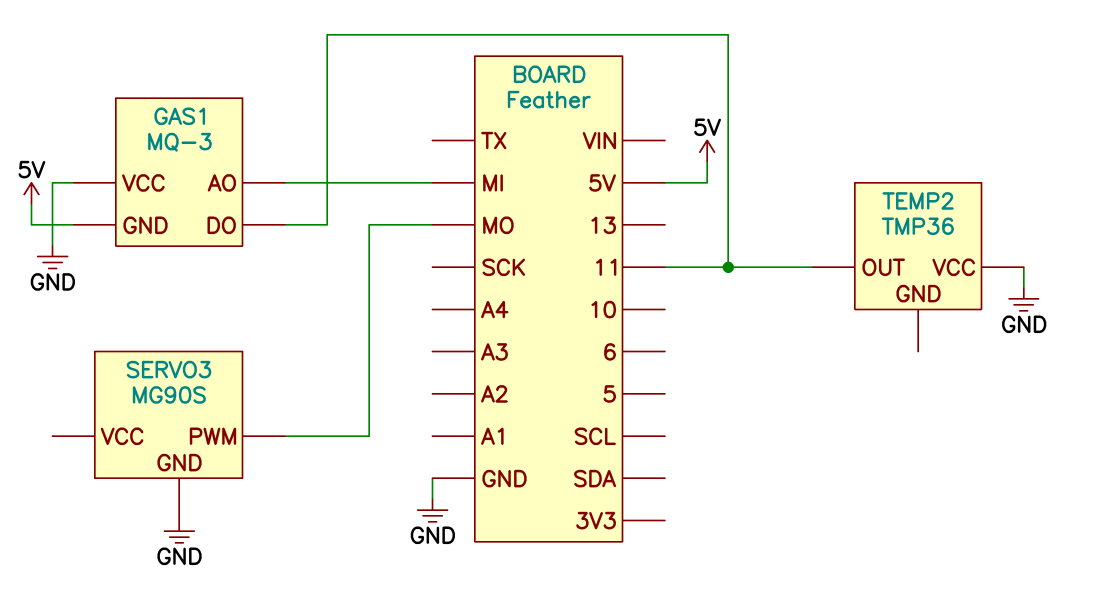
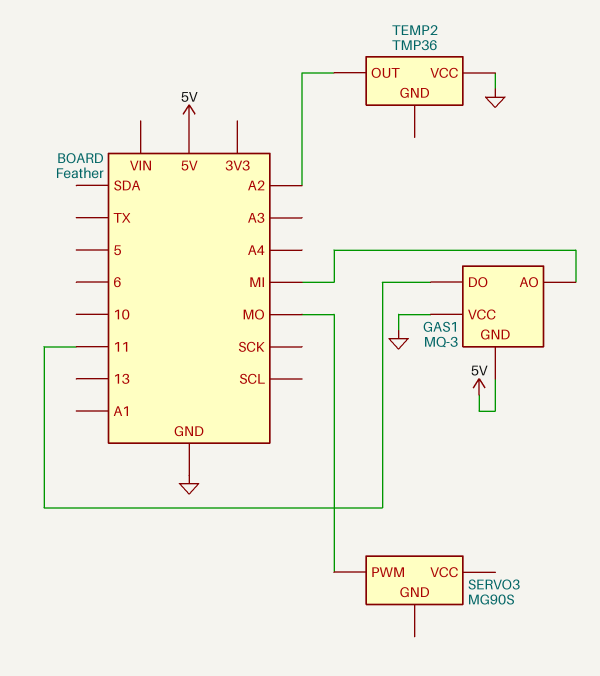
SERVO3 pin GND: GND -> none
TEMP2 pin OUT: 11 -> A2

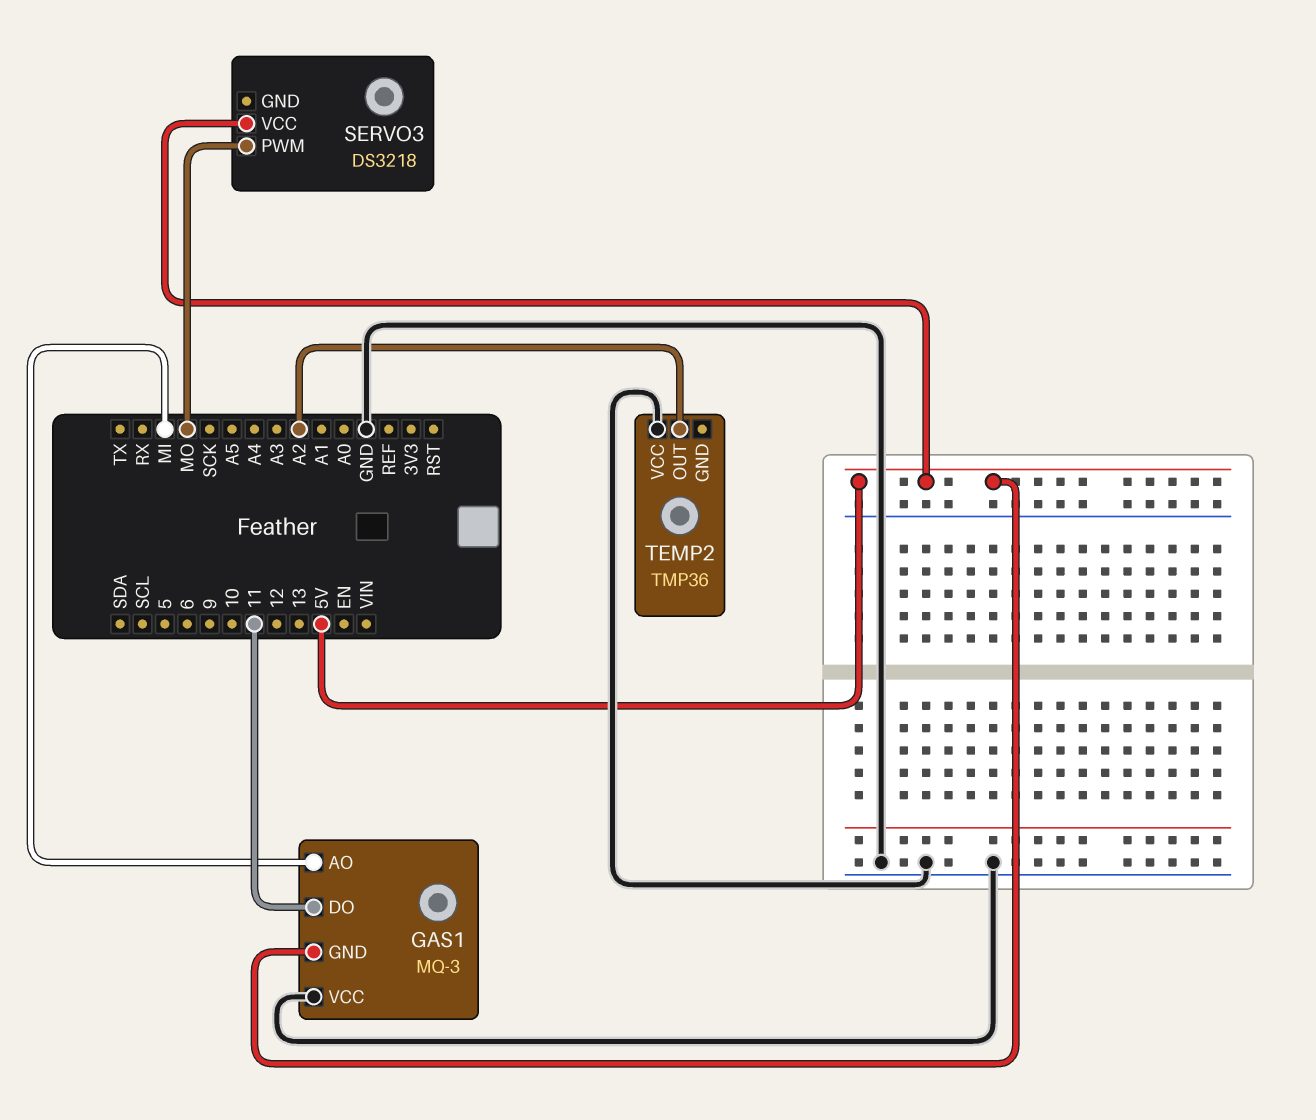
SERVO3: MG90S -> DS3218
SERVO3 pin VCC: none -> 5V

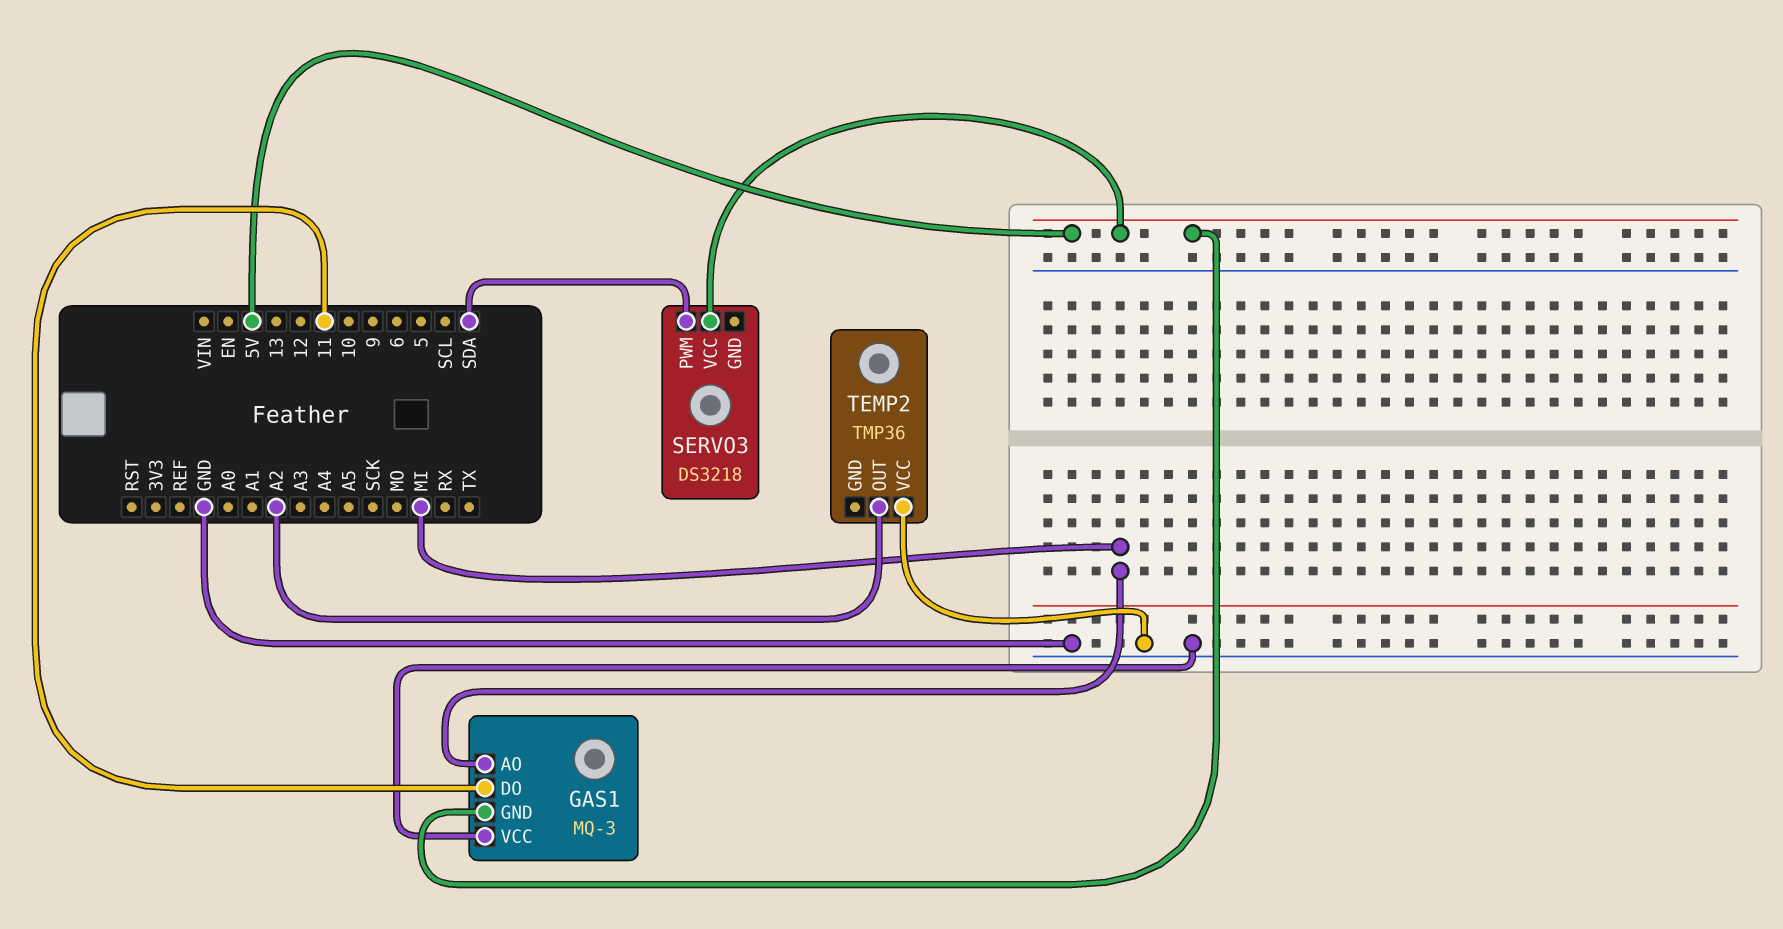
SERVO3 pin PWM: MO -> SDA

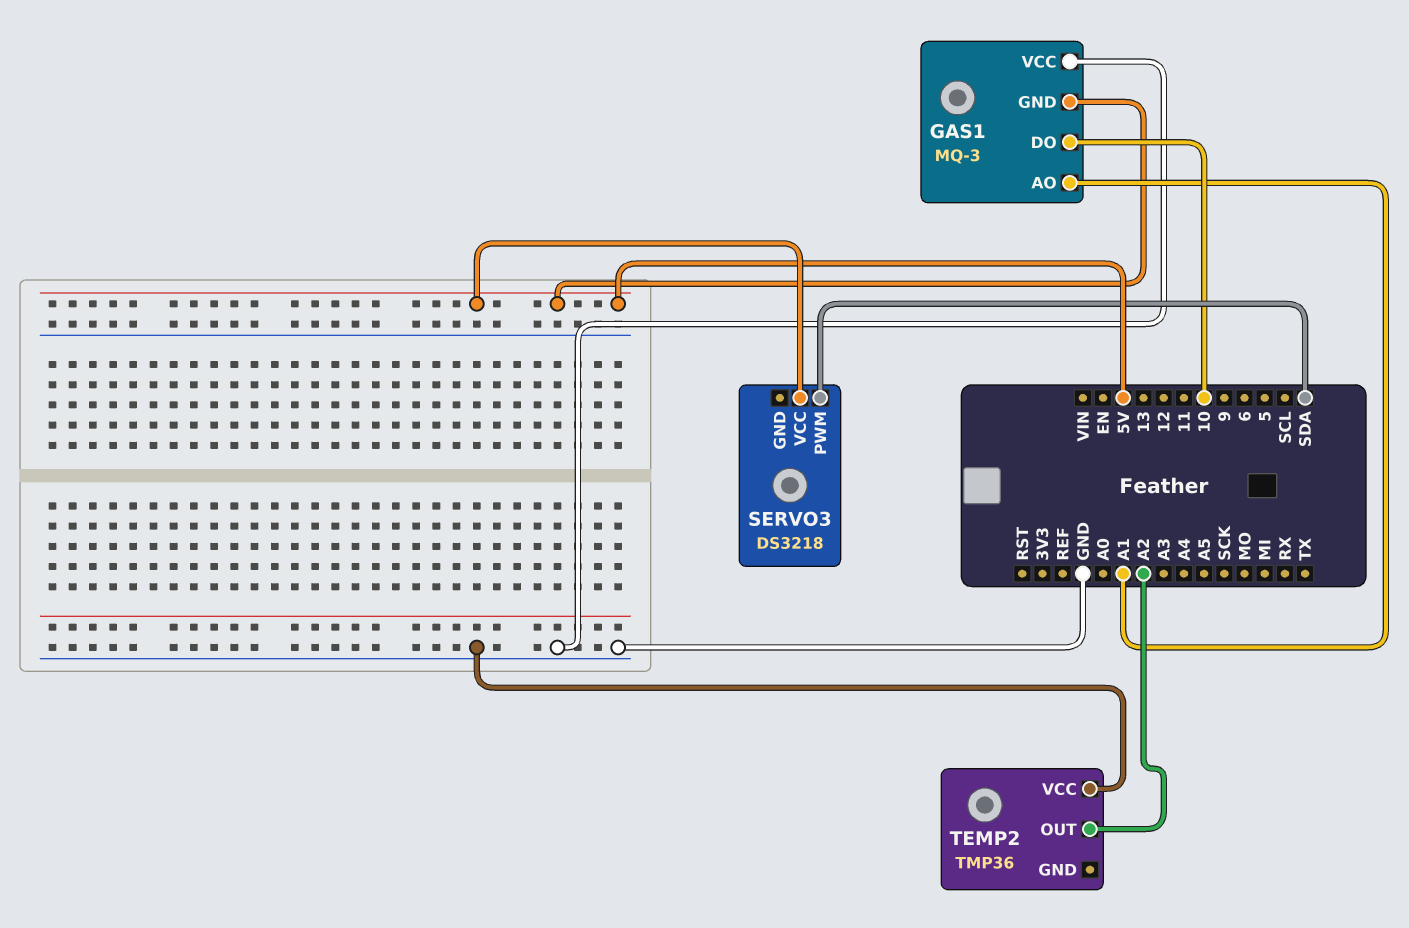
GAS1 pin AO: MI -> A1
GAS1 pin DO: 11 -> 10

